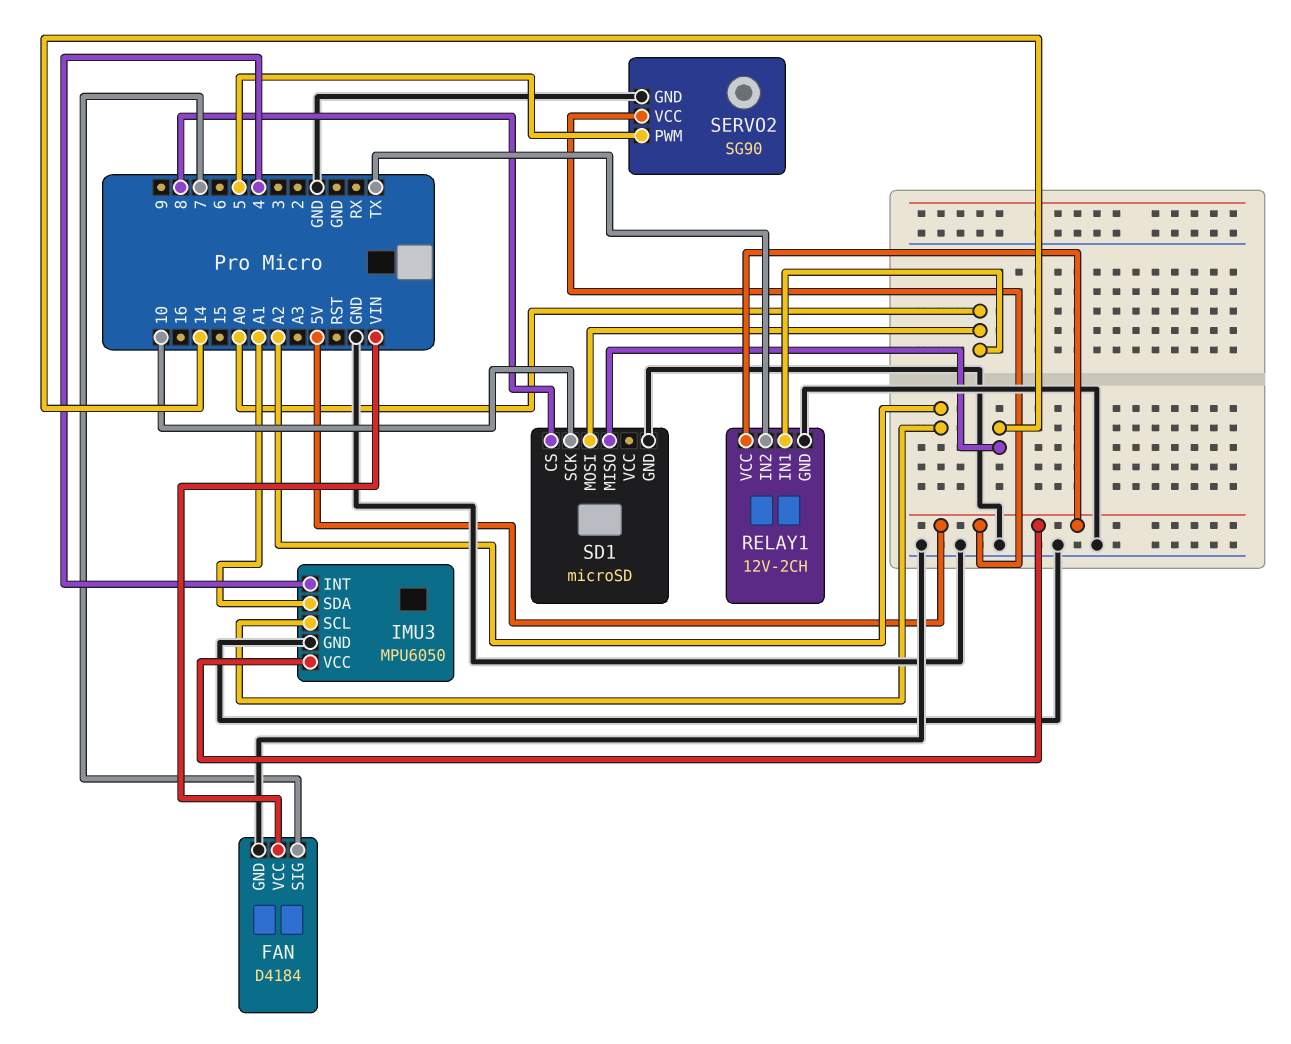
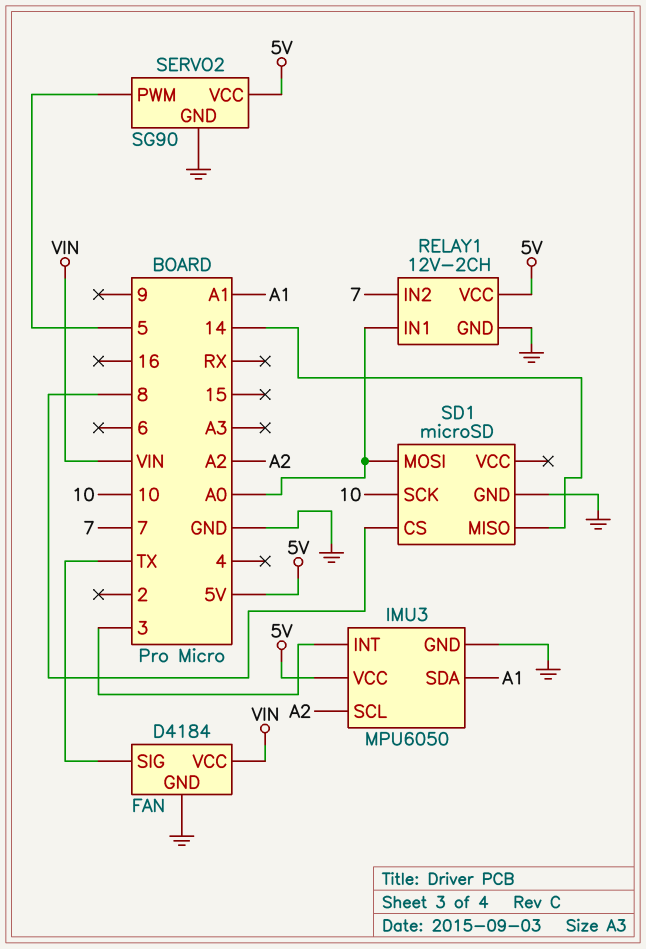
FAN pin SIG: 7 -> TX
IMU3 pin INT: 4 -> 3
RELAY1 pin IN2: TX -> 7

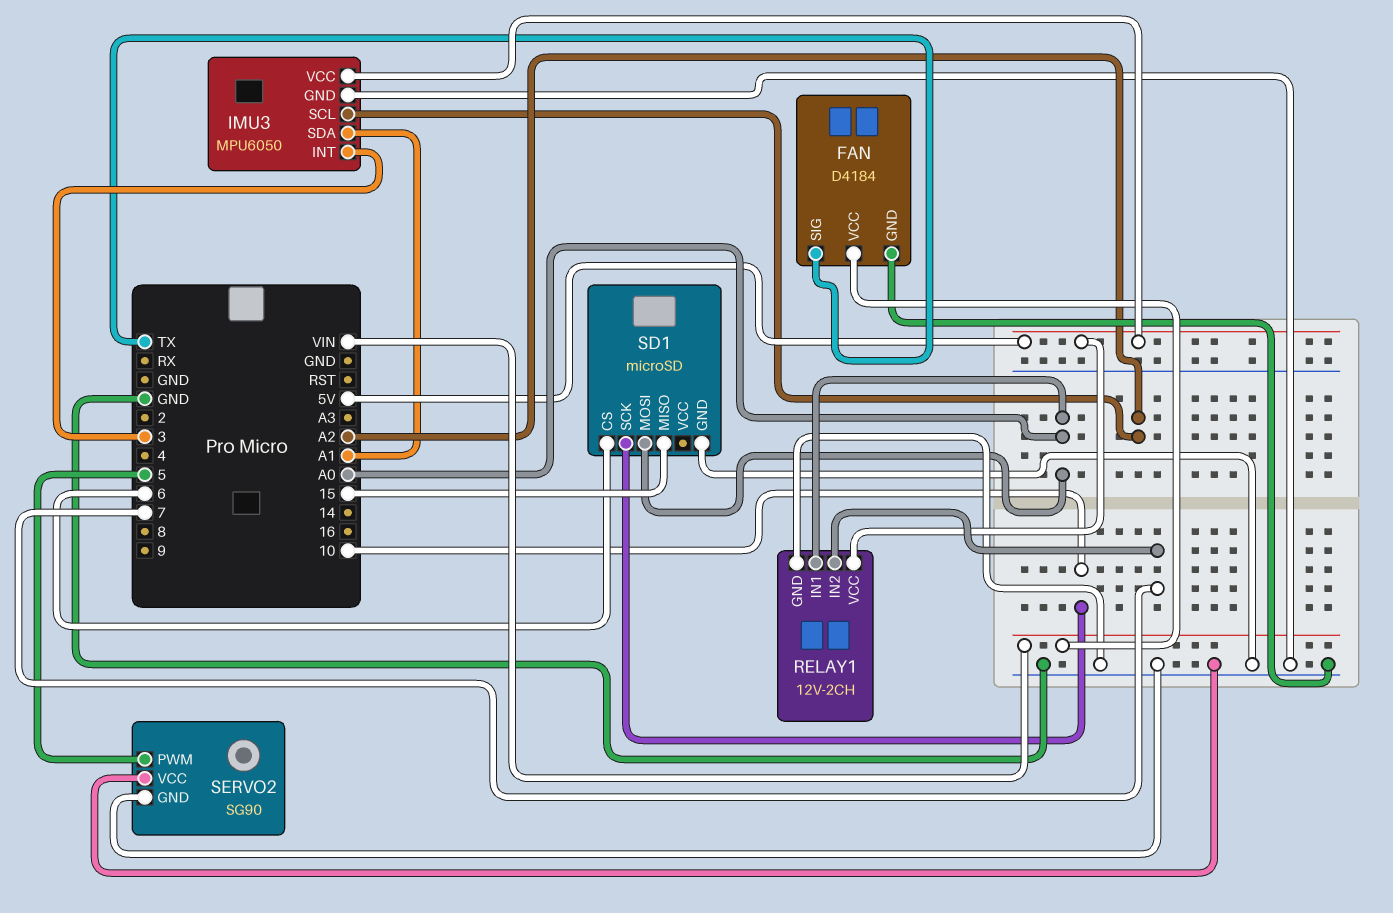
SD1 pin CS: 8 -> 6
SD1 pin MISO: 14 -> 15
SERVO2 pin VCC: 5V -> GND

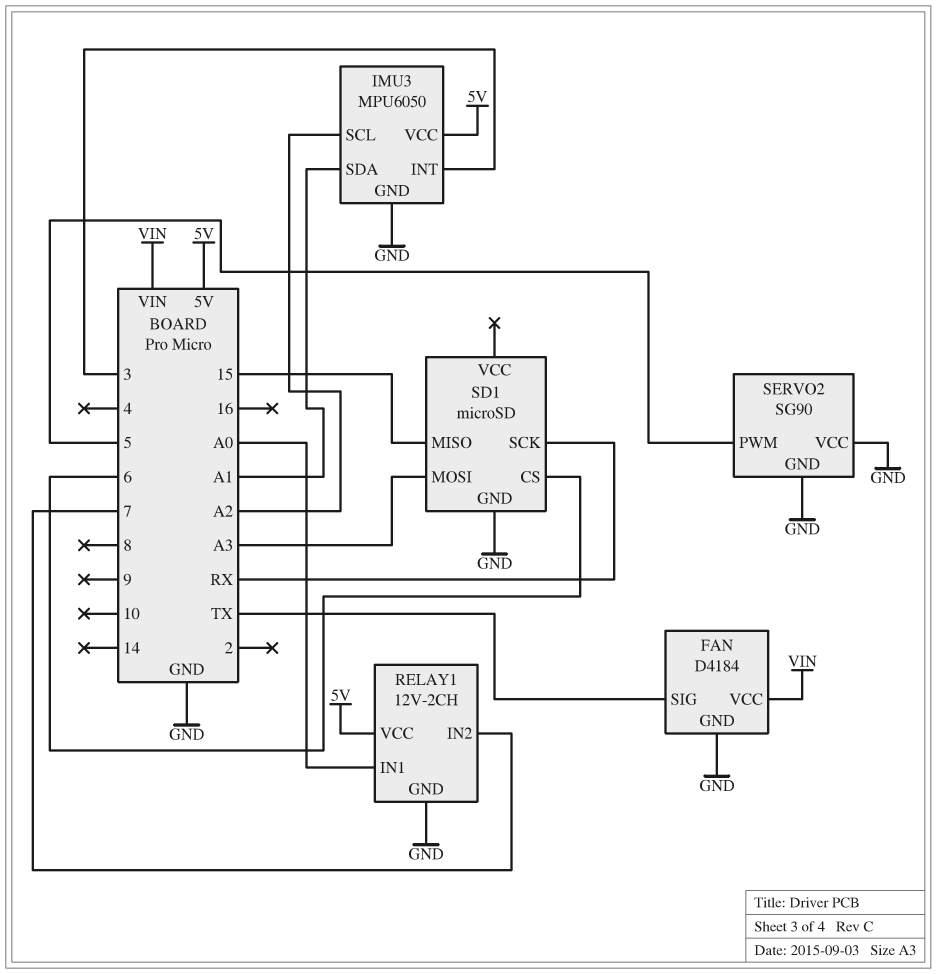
SD1 pin MOSI: A0 -> A3
SD1 pin SCK: 10 -> RX

